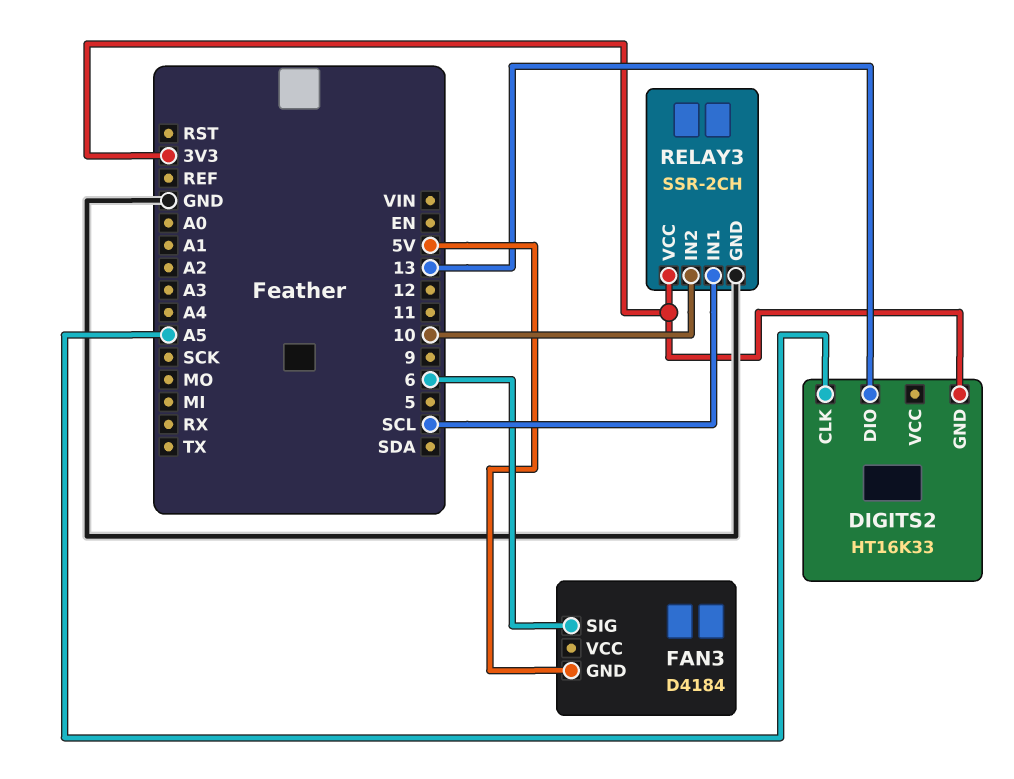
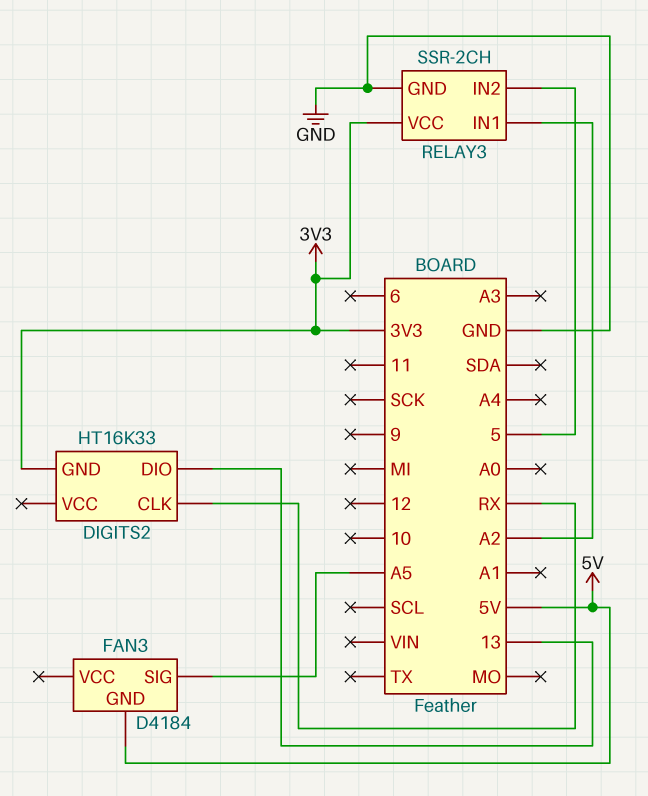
DIGITS2 pin CLK: A5 -> RX
FAN3 pin SIG: 6 -> A5
RELAY3 pin IN1: SCL -> A2
RELAY3 pin IN2: 10 -> 5

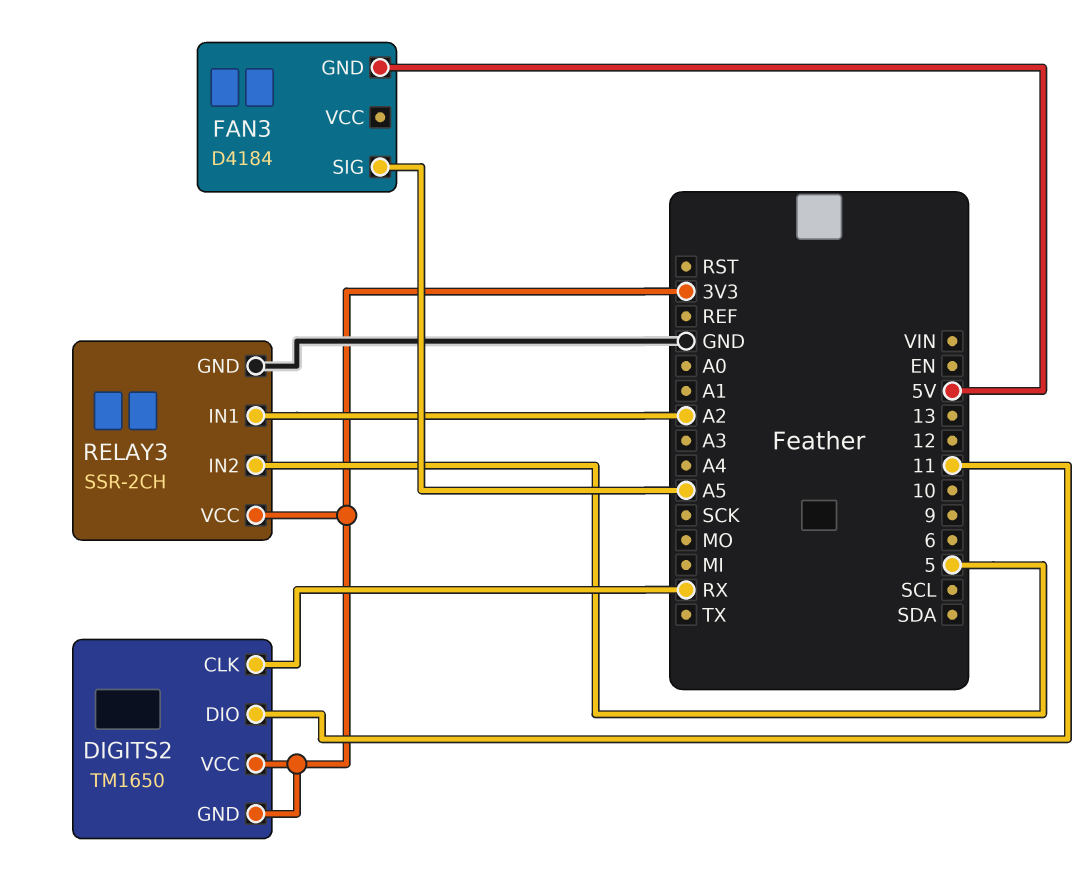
DIGITS2: HT16K33 -> TM1650
DIGITS2 pin DIO: 13 -> 11
DIGITS2 pin VCC: none -> 3V3

